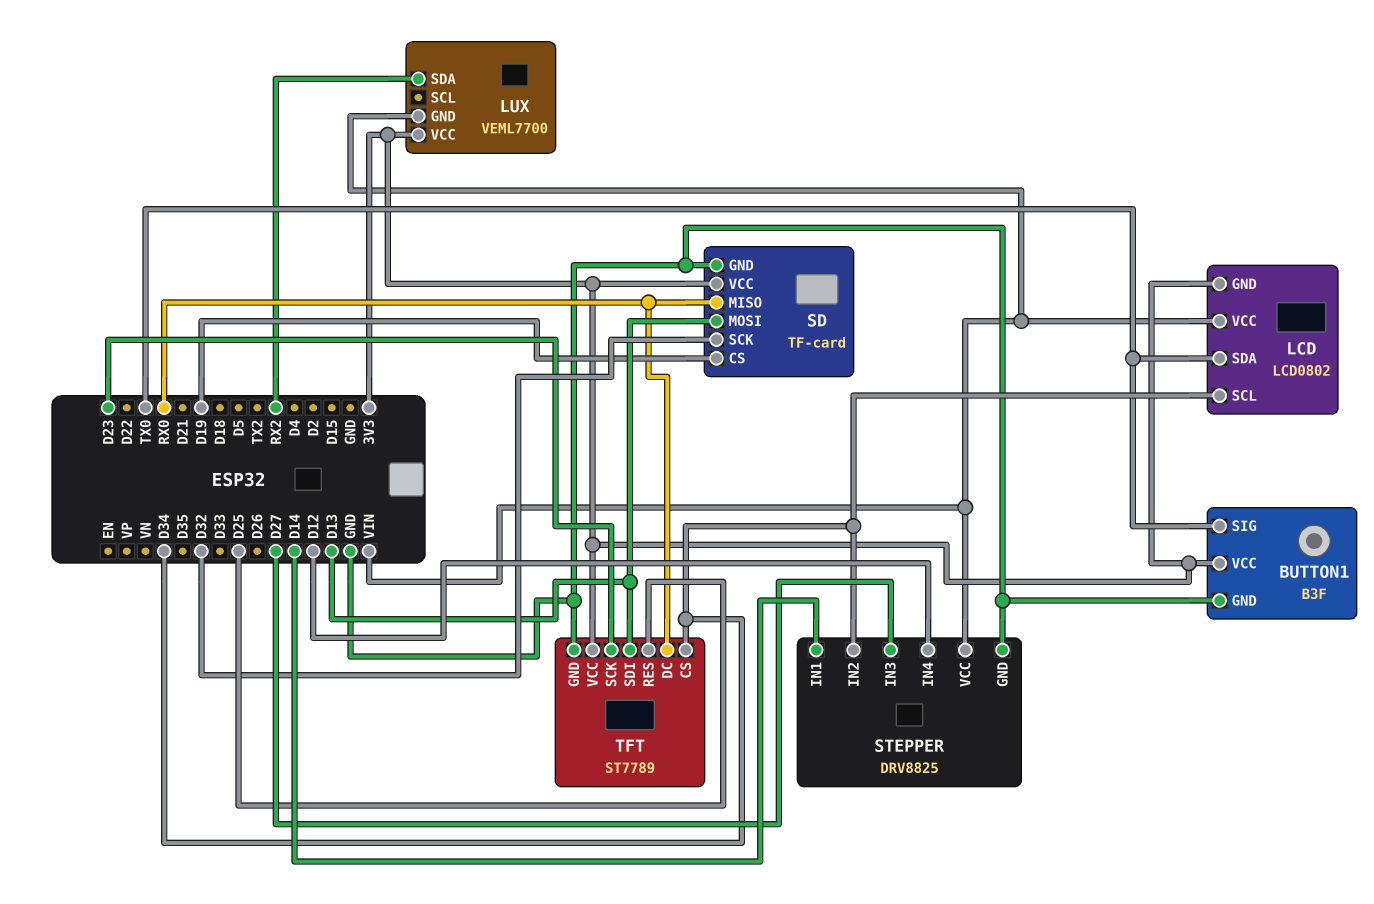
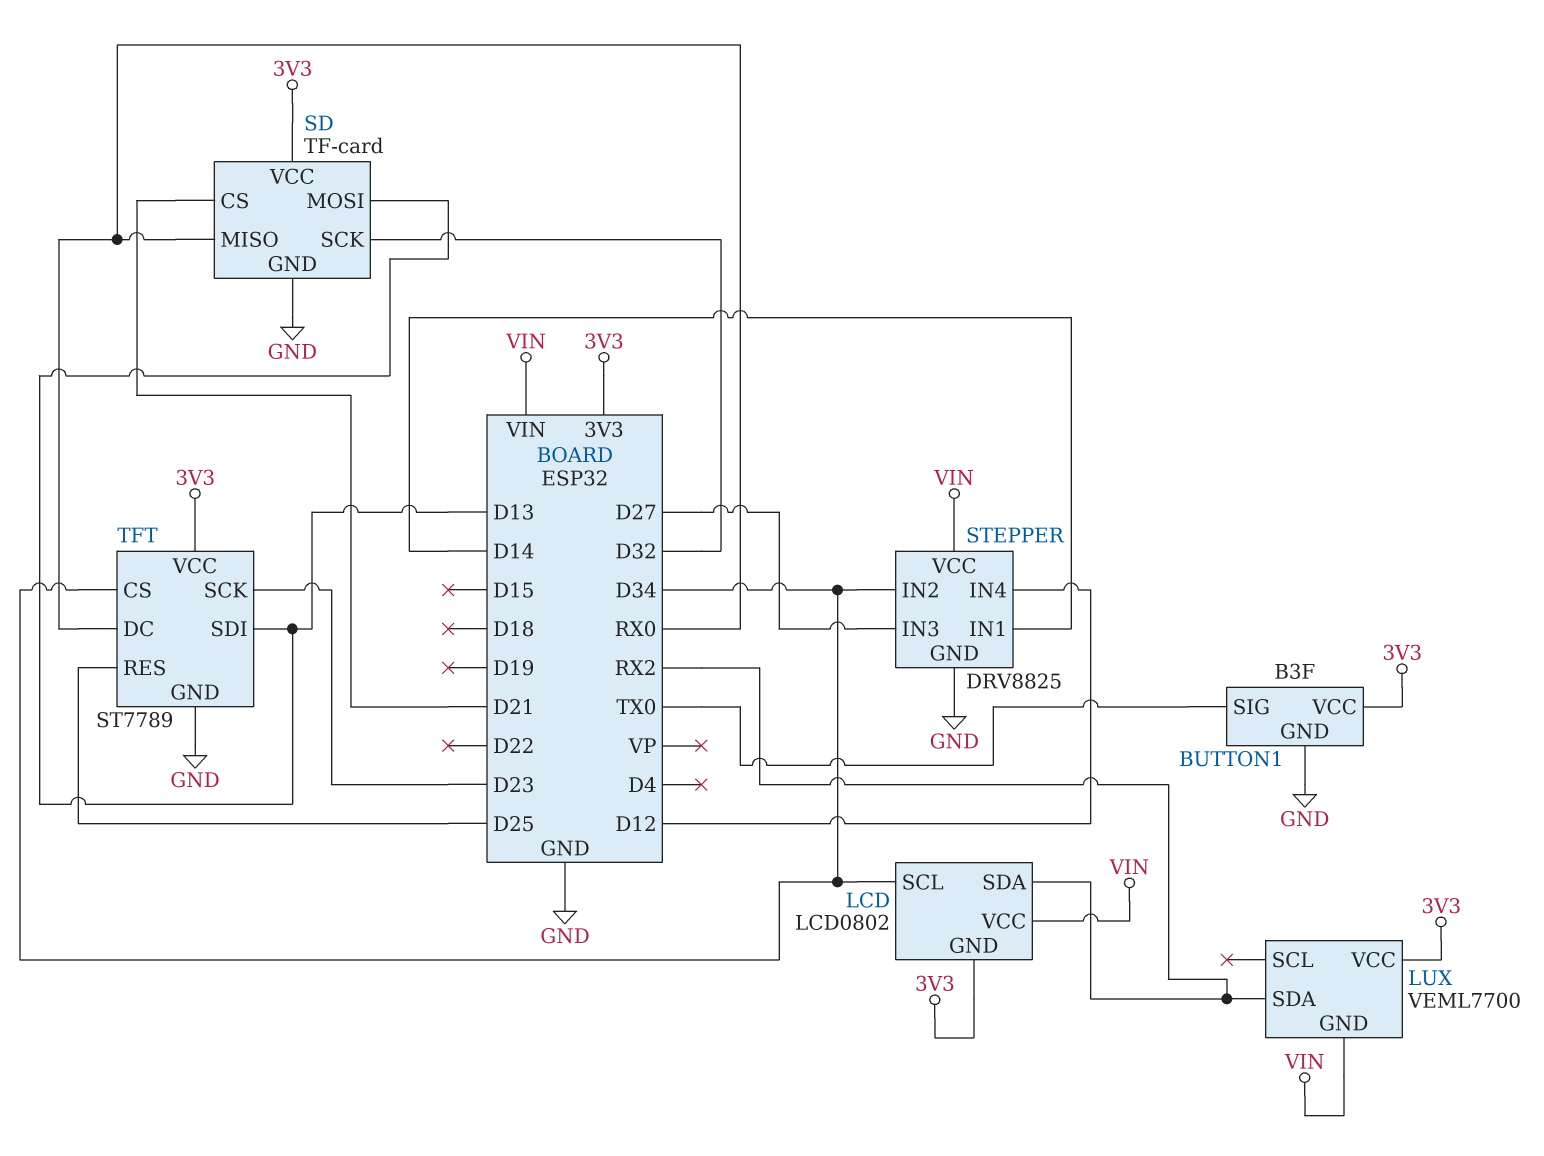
LCD pin SDA: TX0 -> RX2
SD pin CS: D19 -> D21

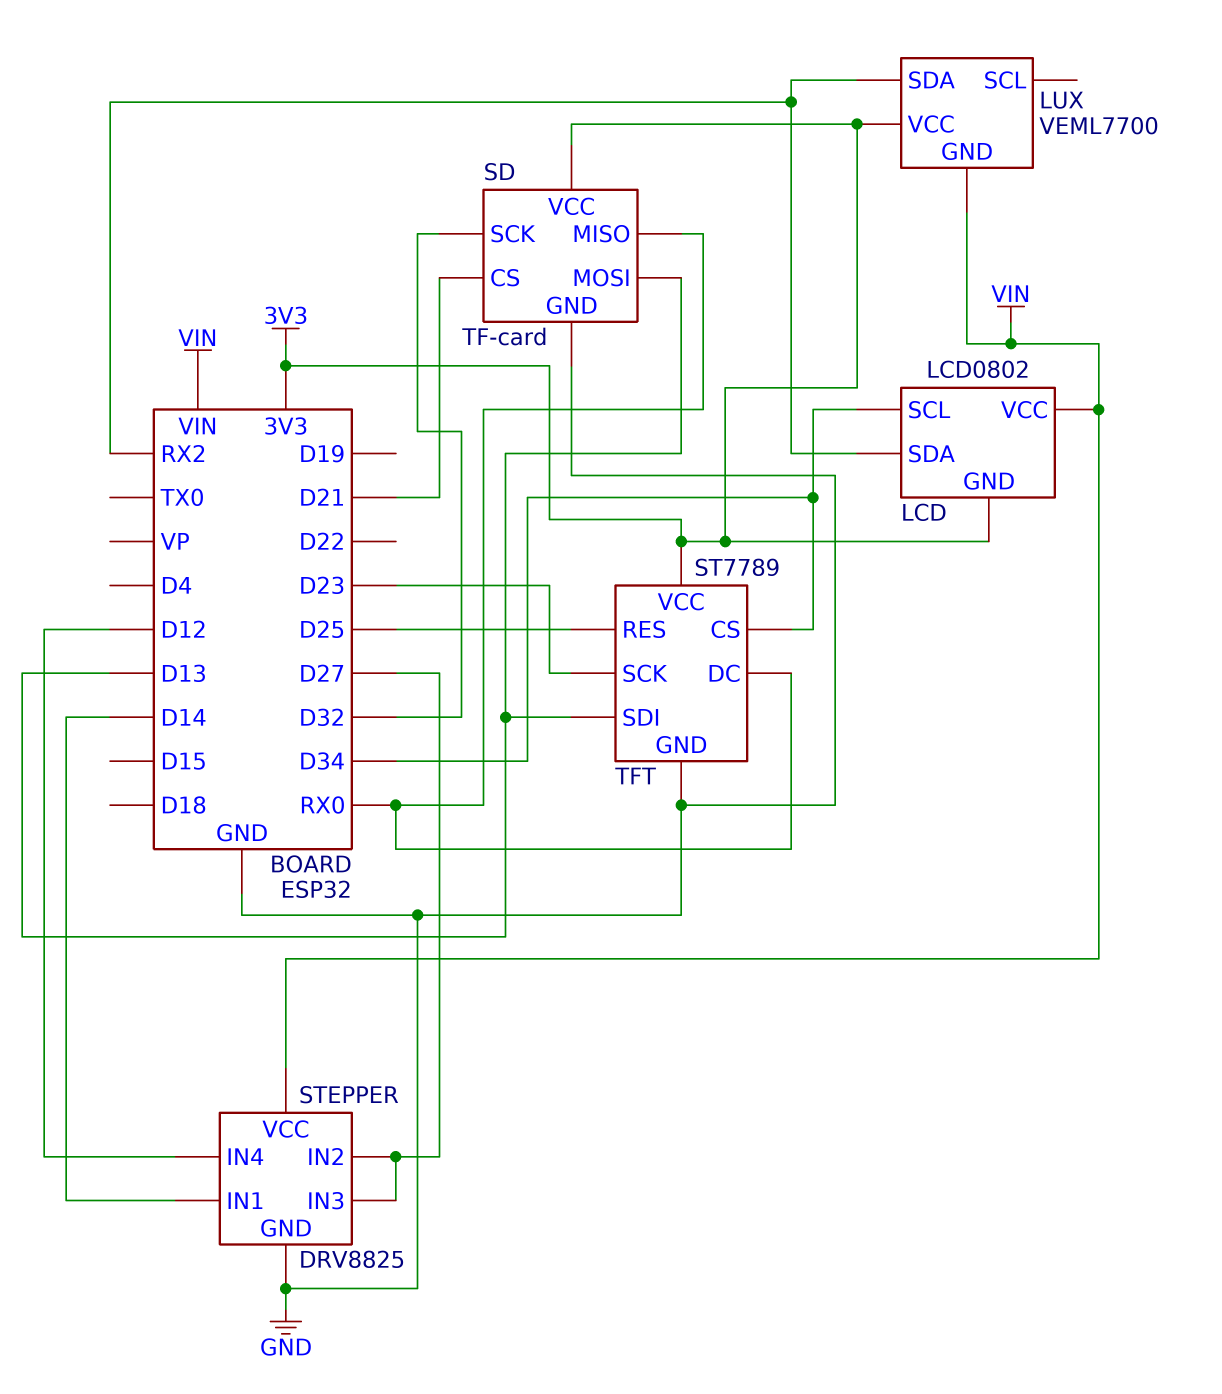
BUTTON1: B3F -> none
BUTTON1 pin GND: GND -> none
BUTTON1 pin SIG: TX0 -> none
BUTTON1 pin VCC: 3V3 -> none
STEPPER pin IN2: D34 -> D27

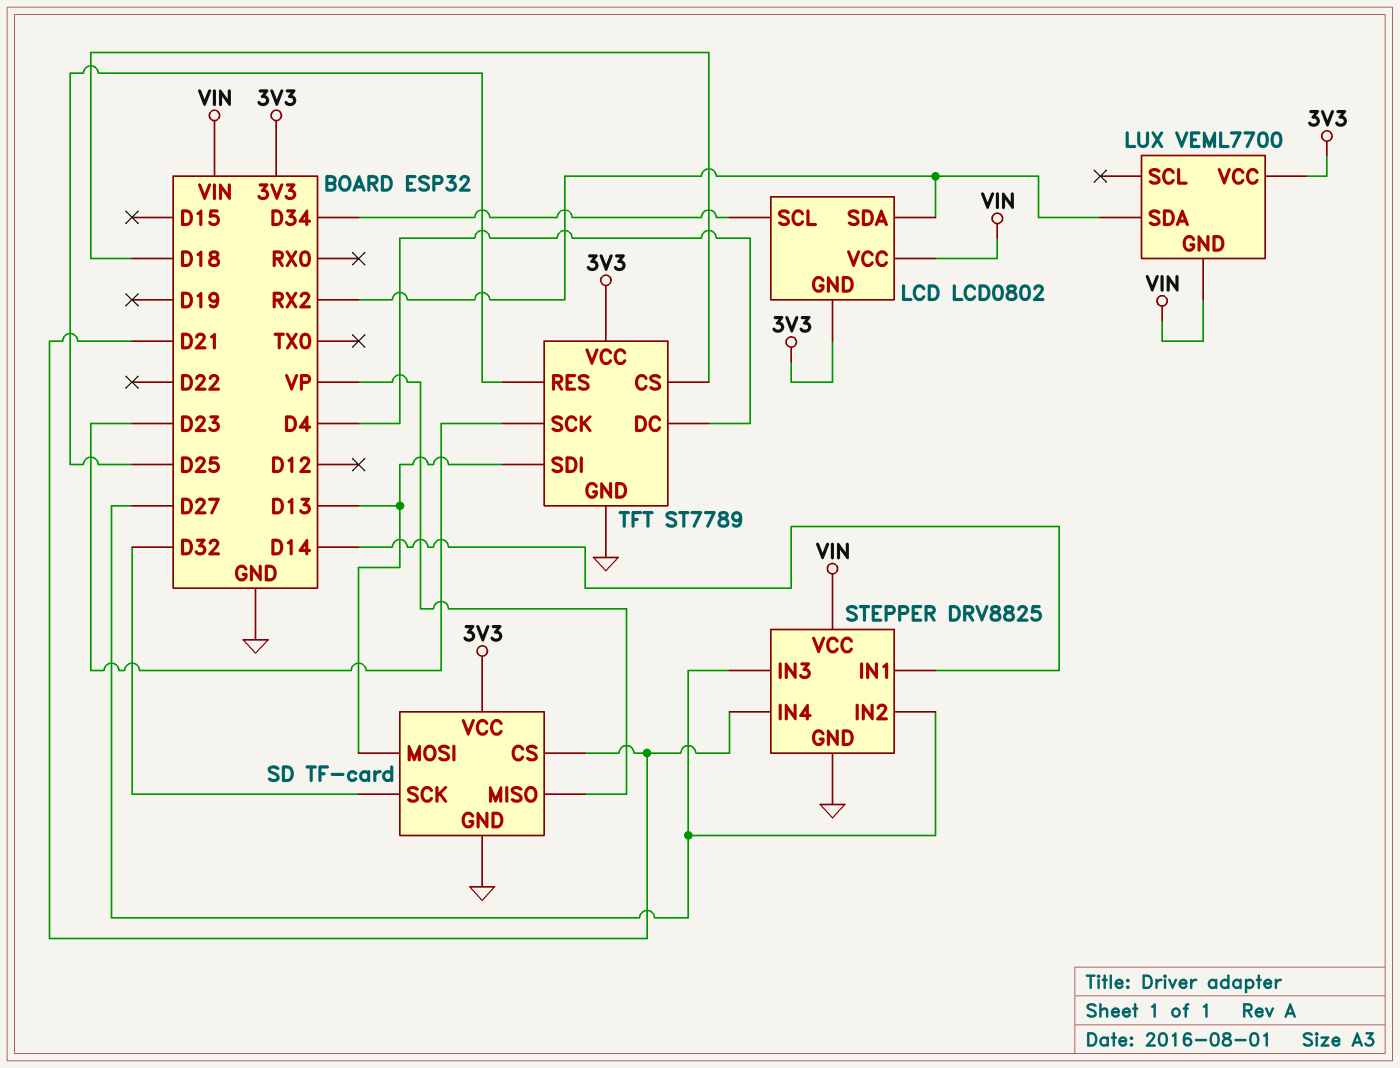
SD pin MISO: RX0 -> VP
STEPPER pin IN4: D12 -> D21
TFT pin CS: D34 -> D18
TFT pin DC: RX0 -> D4

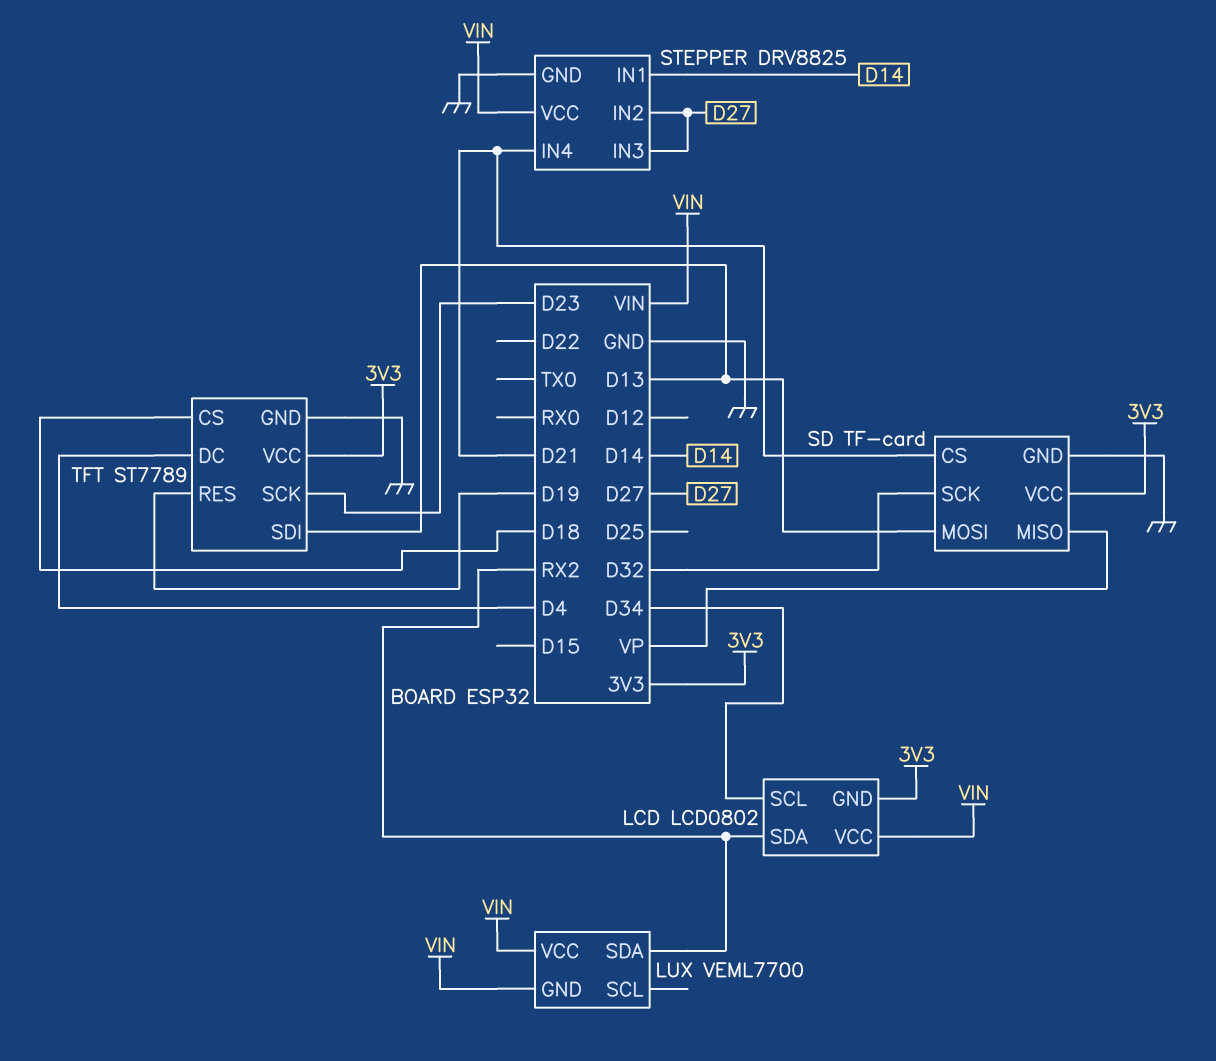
LUX pin VCC: 3V3 -> VIN
TFT pin RES: D25 -> D19

